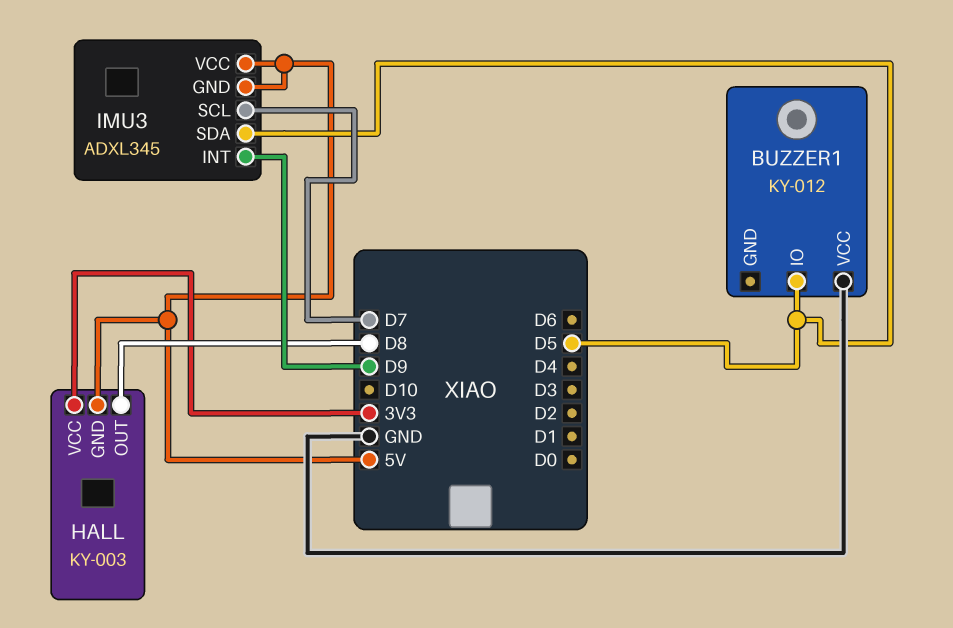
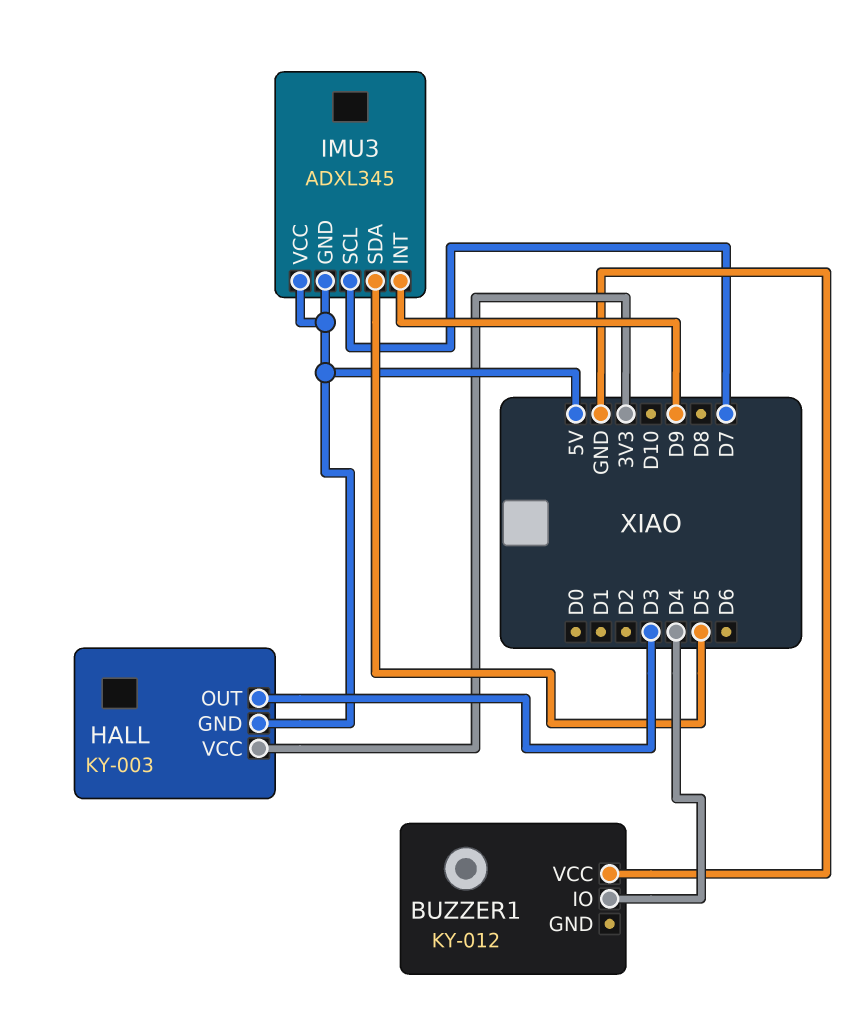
BUZZER1 pin IO: D5 -> D4
HALL pin OUT: D8 -> D3

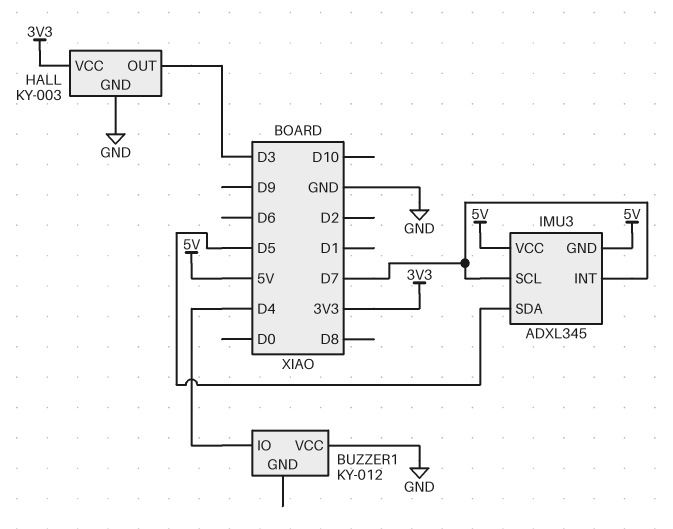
HALL pin GND: 5V -> GND
IMU3 pin INT: D9 -> D7

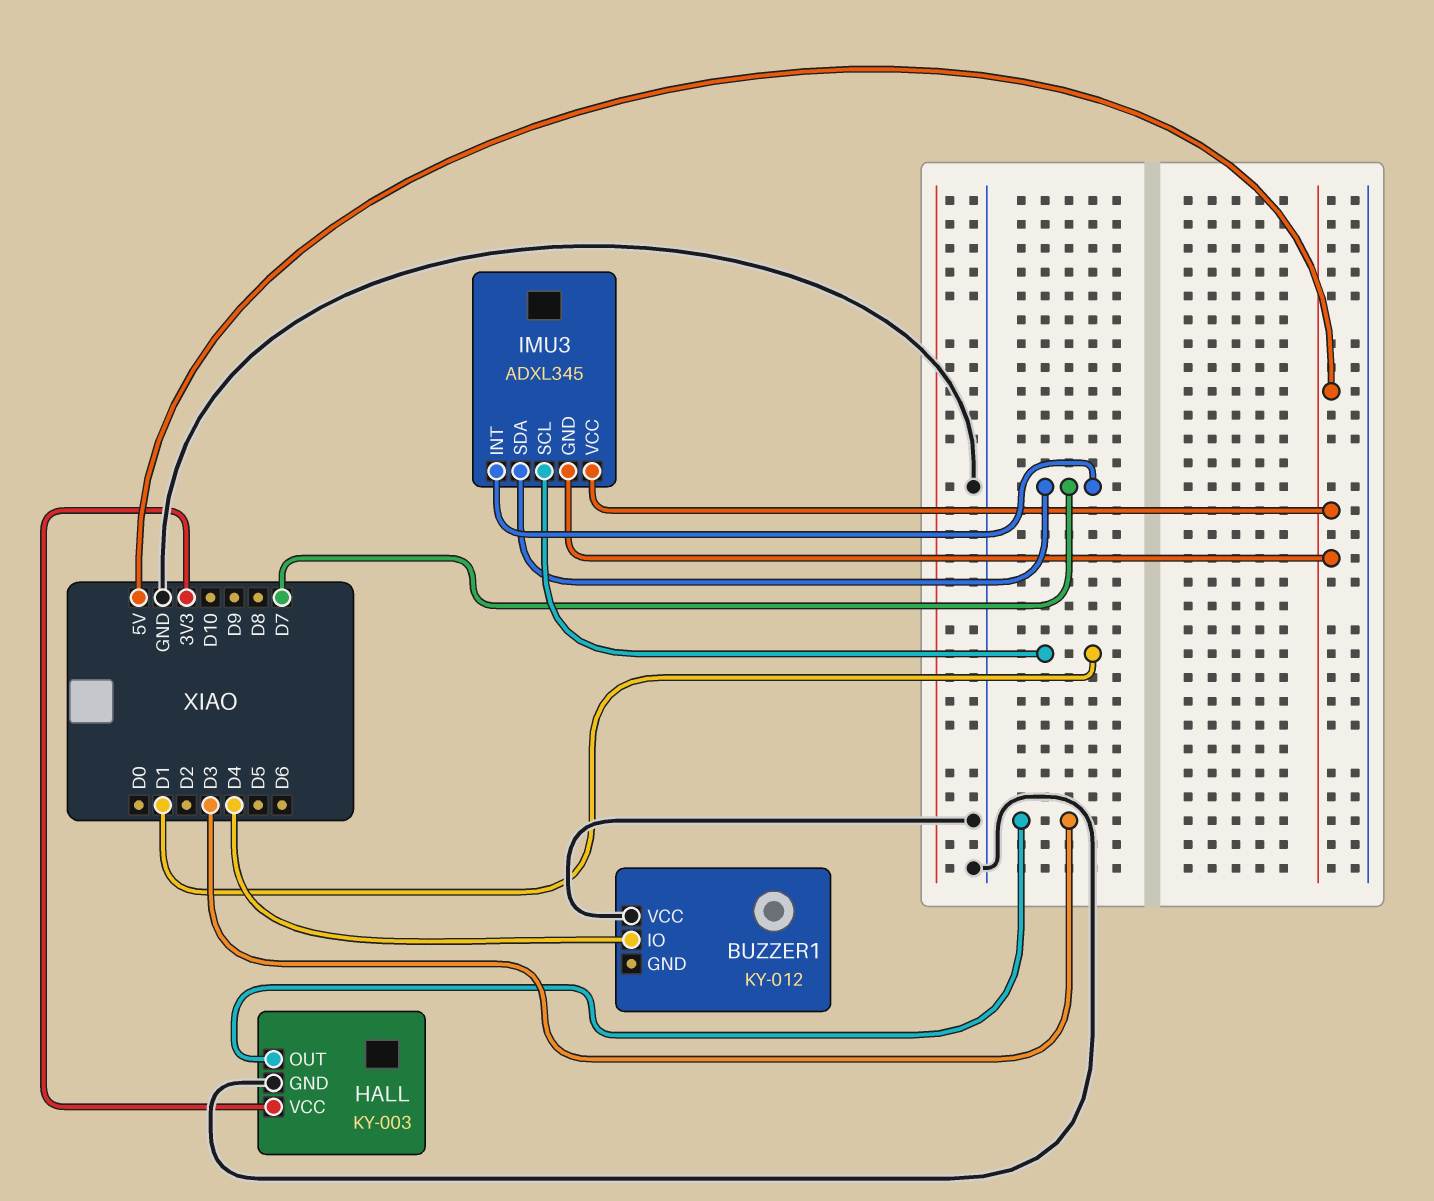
IMU3 pin SCL: D7 -> D1
IMU3 pin SDA: D5 -> D7

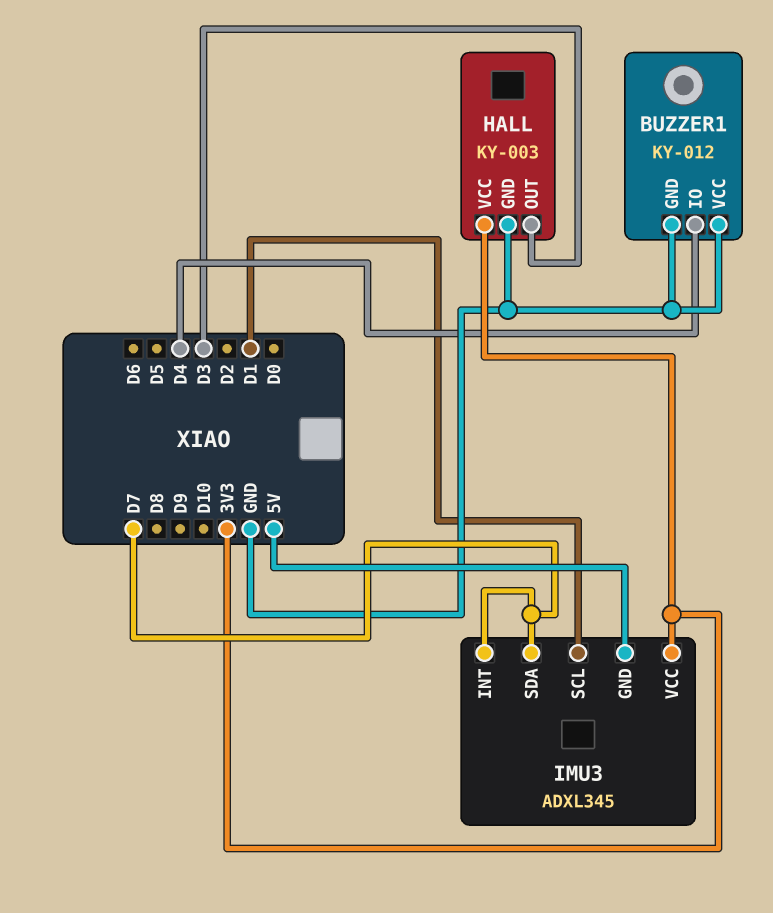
BUZZER1 pin GND: none -> GND
IMU3 pin VCC: 5V -> 3V3

